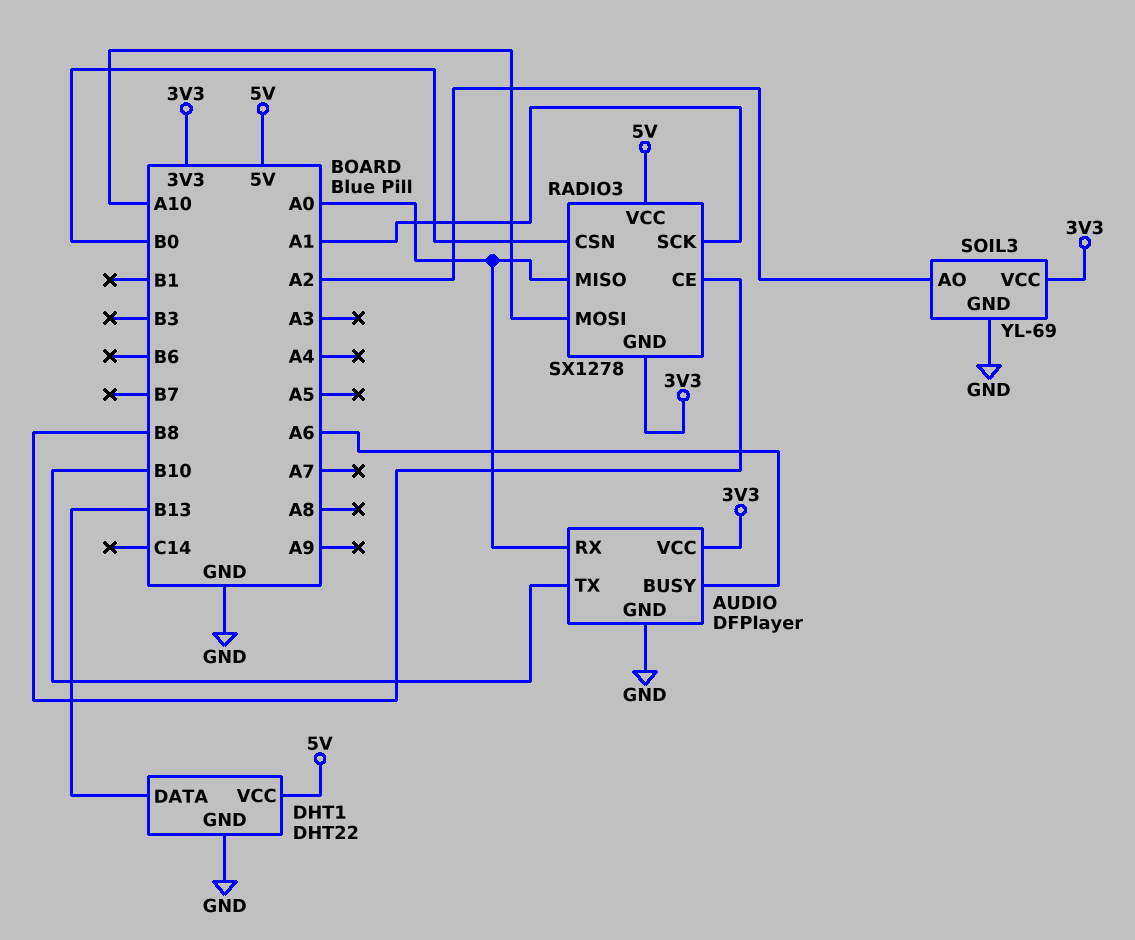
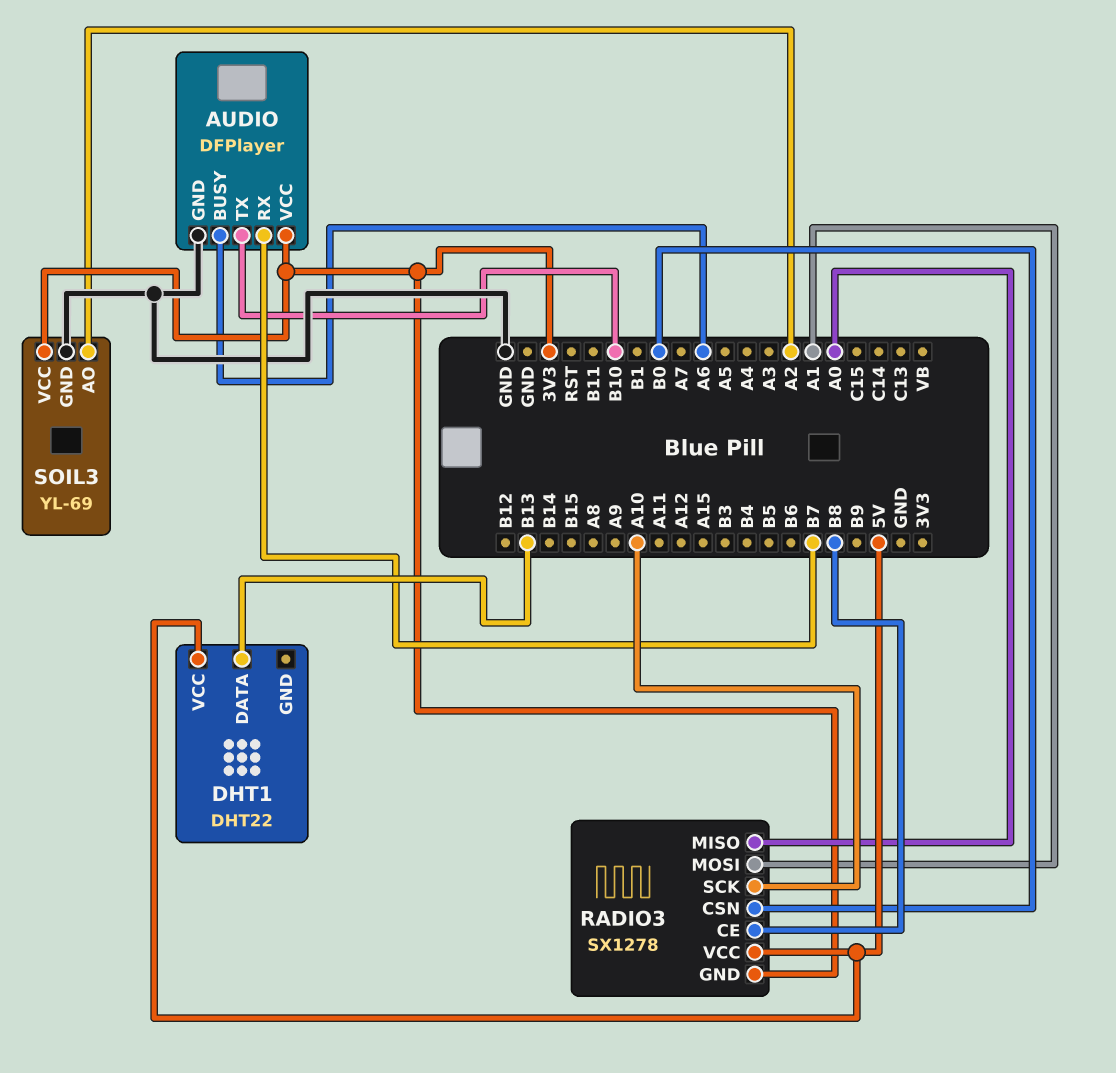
AUDIO pin RX: A0 -> B7
DHT1 pin GND: GND -> none
RADIO3 pin MOSI: A10 -> A1
RADIO3 pin SCK: A1 -> A10

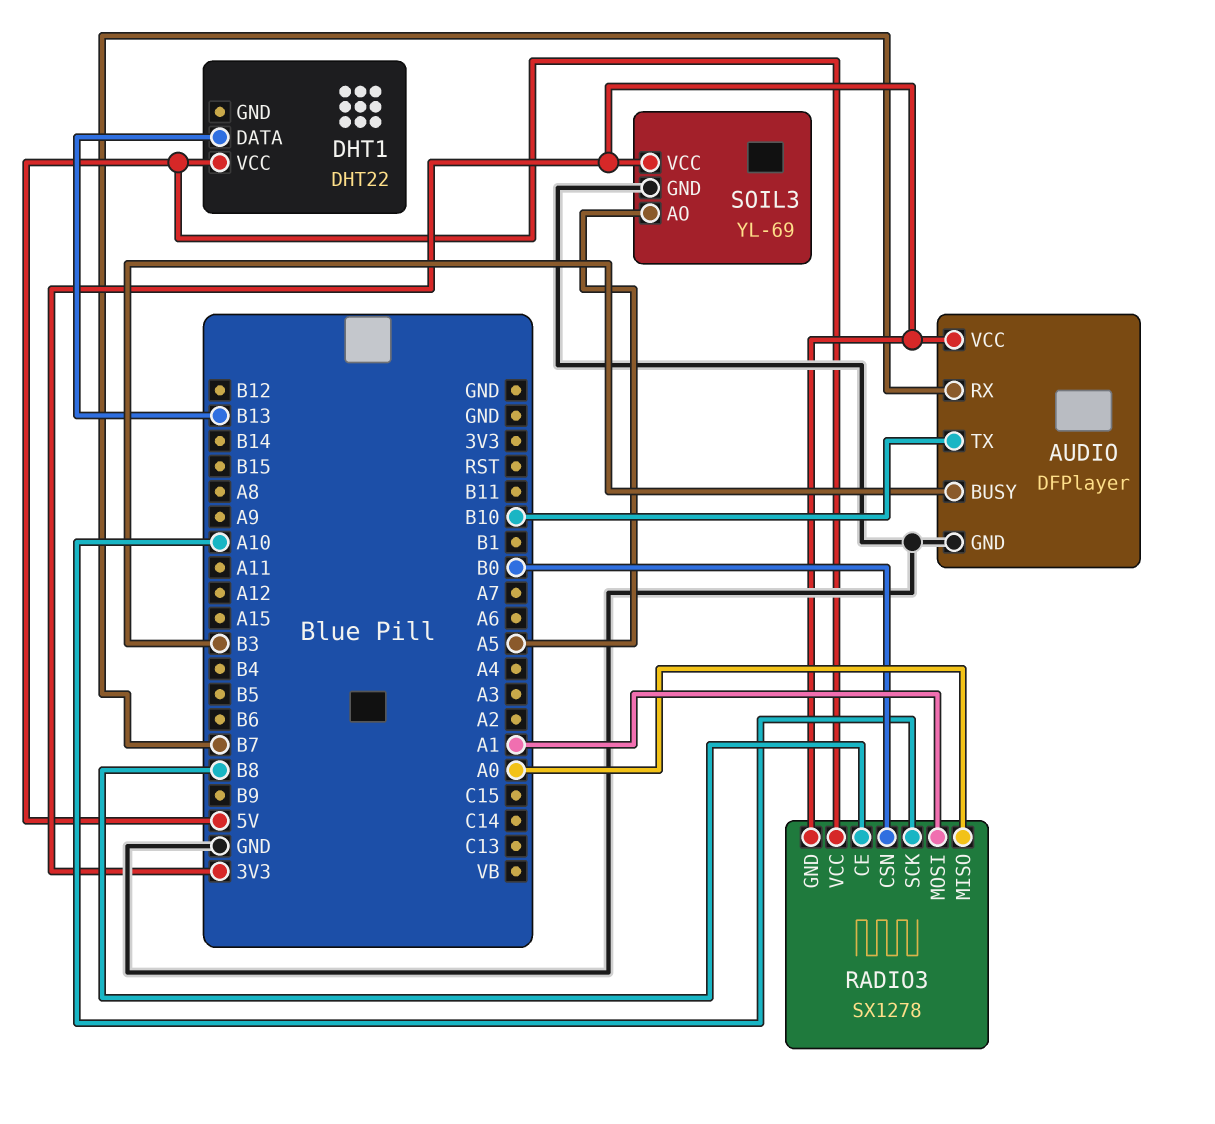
AUDIO pin BUSY: A6 -> B3
SOIL3 pin AO: A2 -> A5

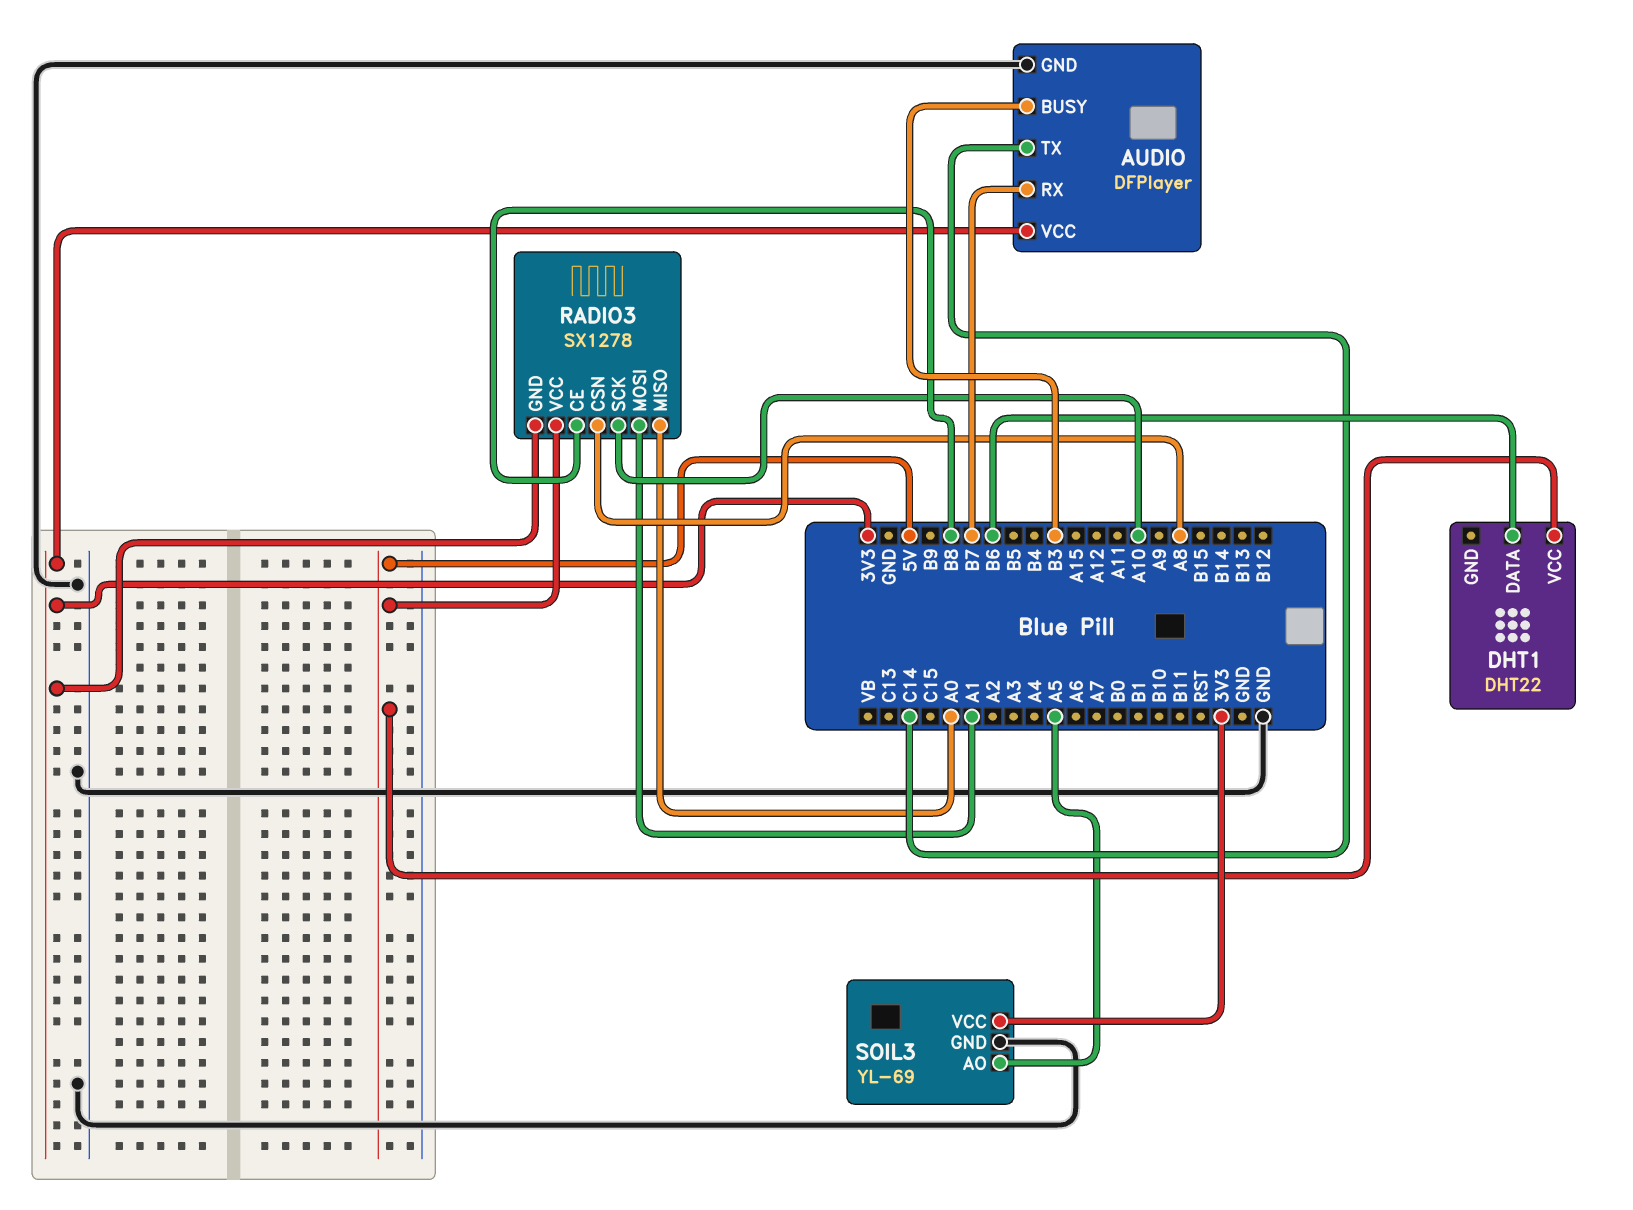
AUDIO pin TX: B10 -> C14
DHT1 pin DATA: B13 -> B6
RADIO3 pin CSN: B0 -> A8

